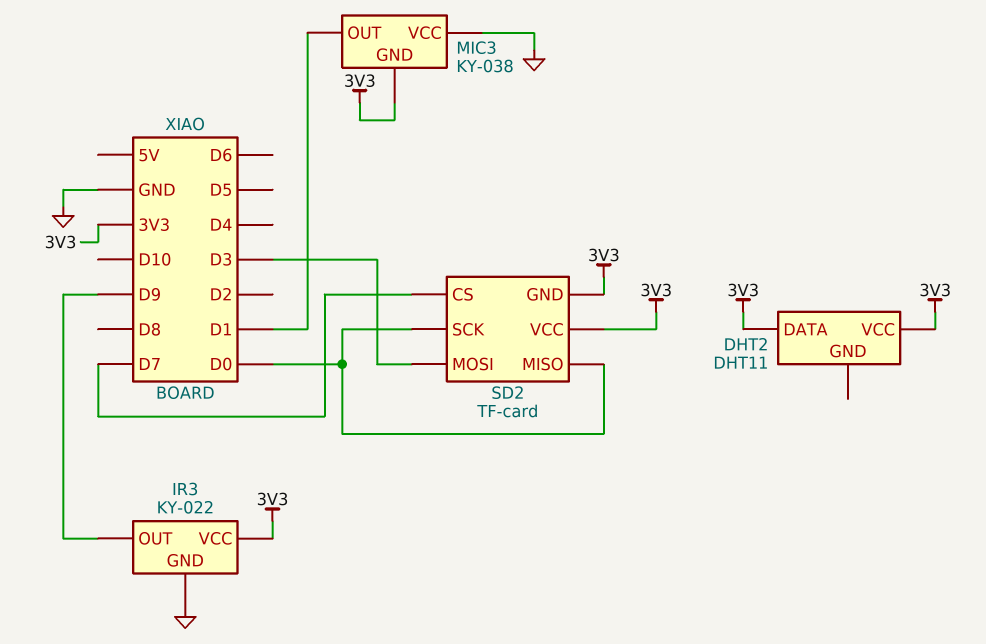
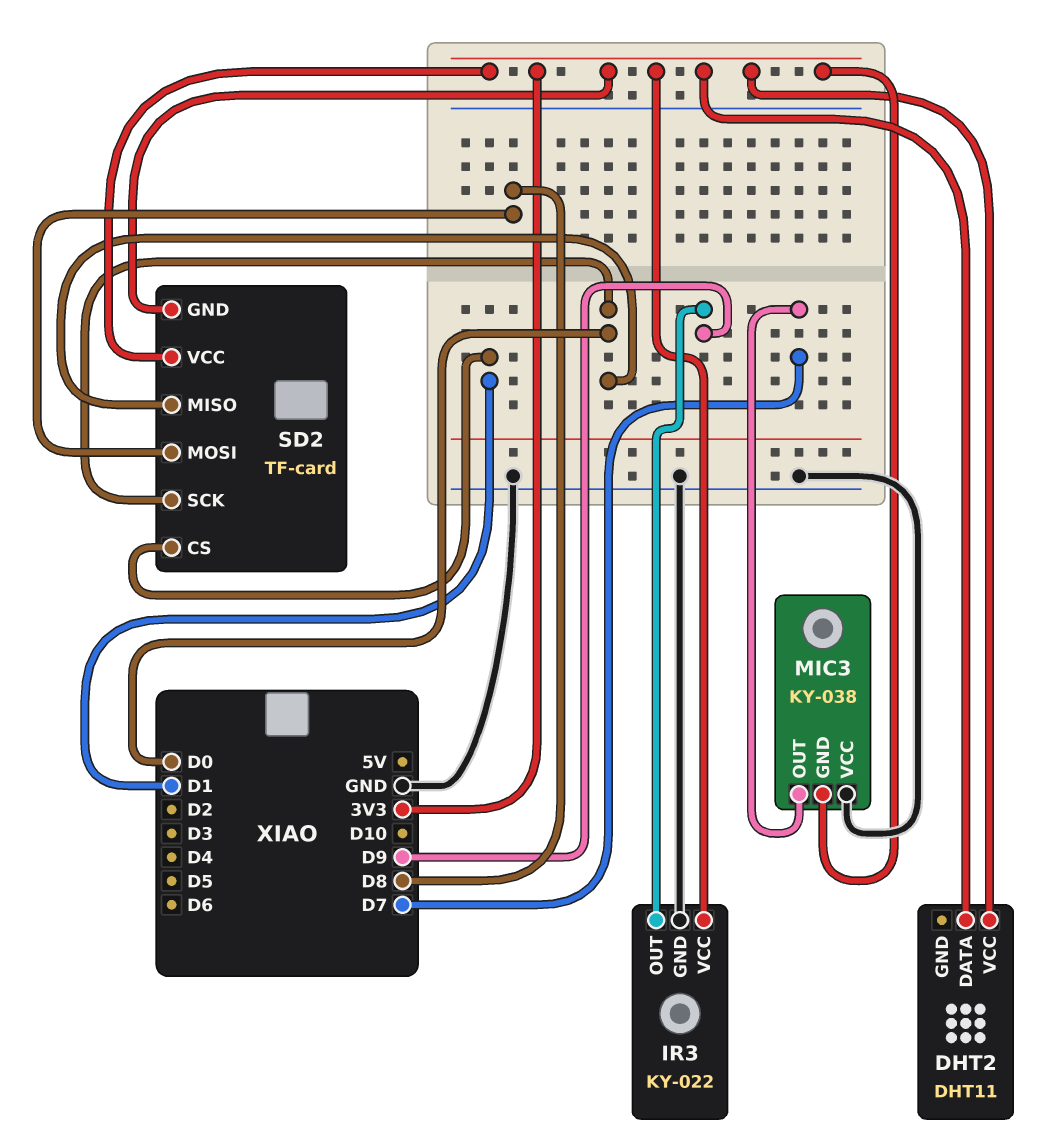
MIC3 pin OUT: D1 -> D7
SD2 pin CS: D7 -> D1
SD2 pin MOSI: D3 -> D8

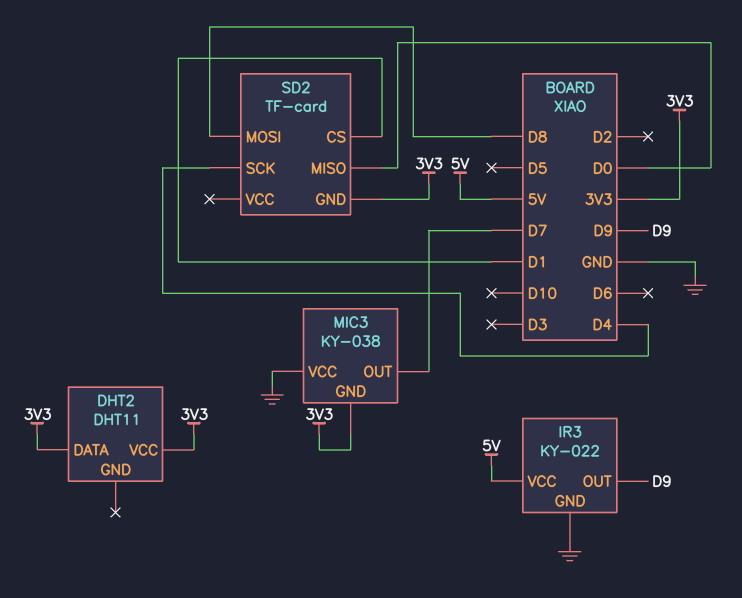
IR3 pin VCC: 3V3 -> 5V
SD2 pin SCK: D0 -> D4
SD2 pin VCC: 3V3 -> none

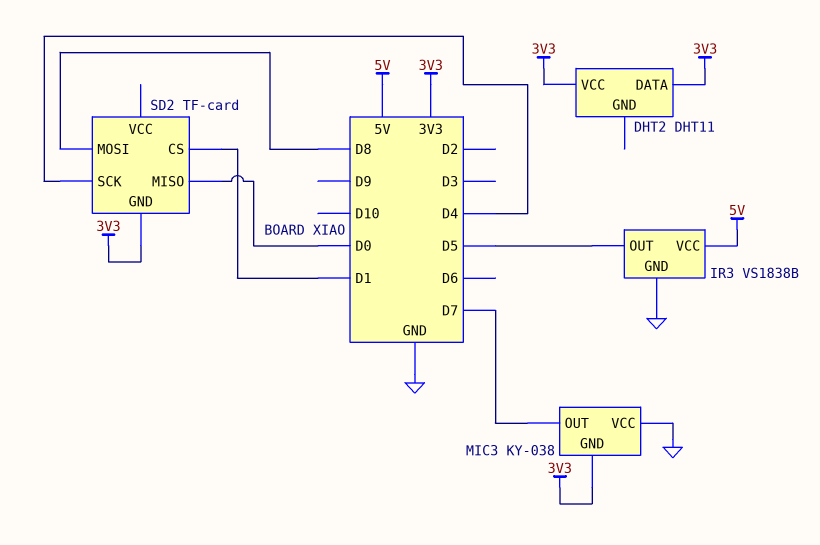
IR3: KY-022 -> VS1838B
IR3 pin OUT: D9 -> D5

